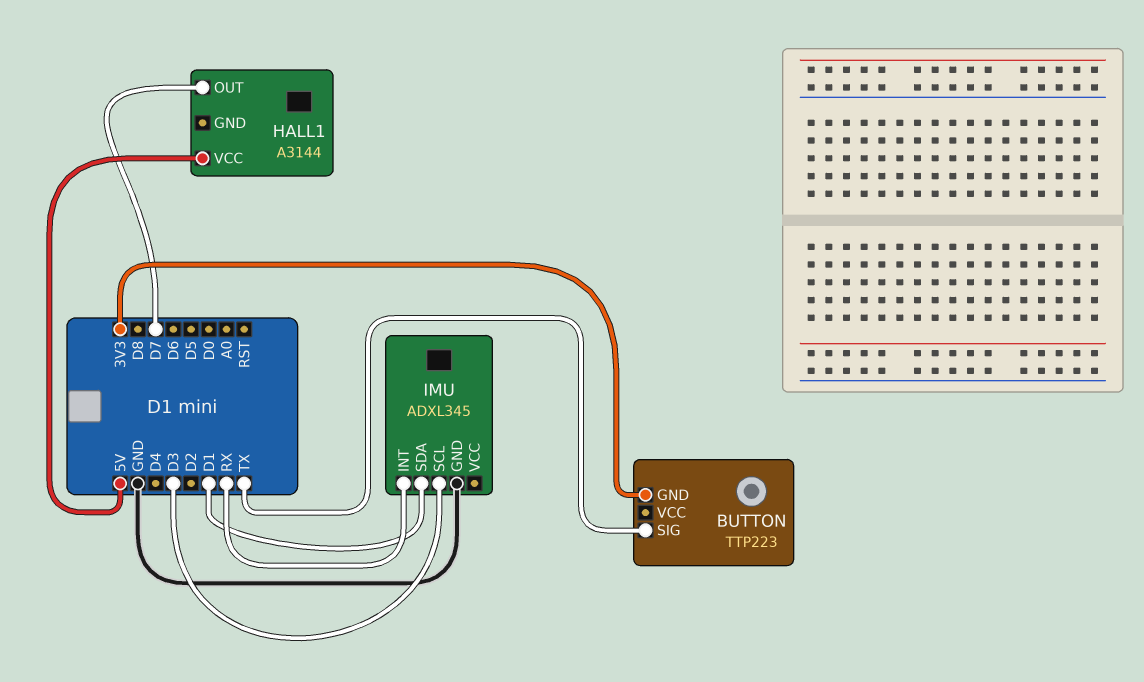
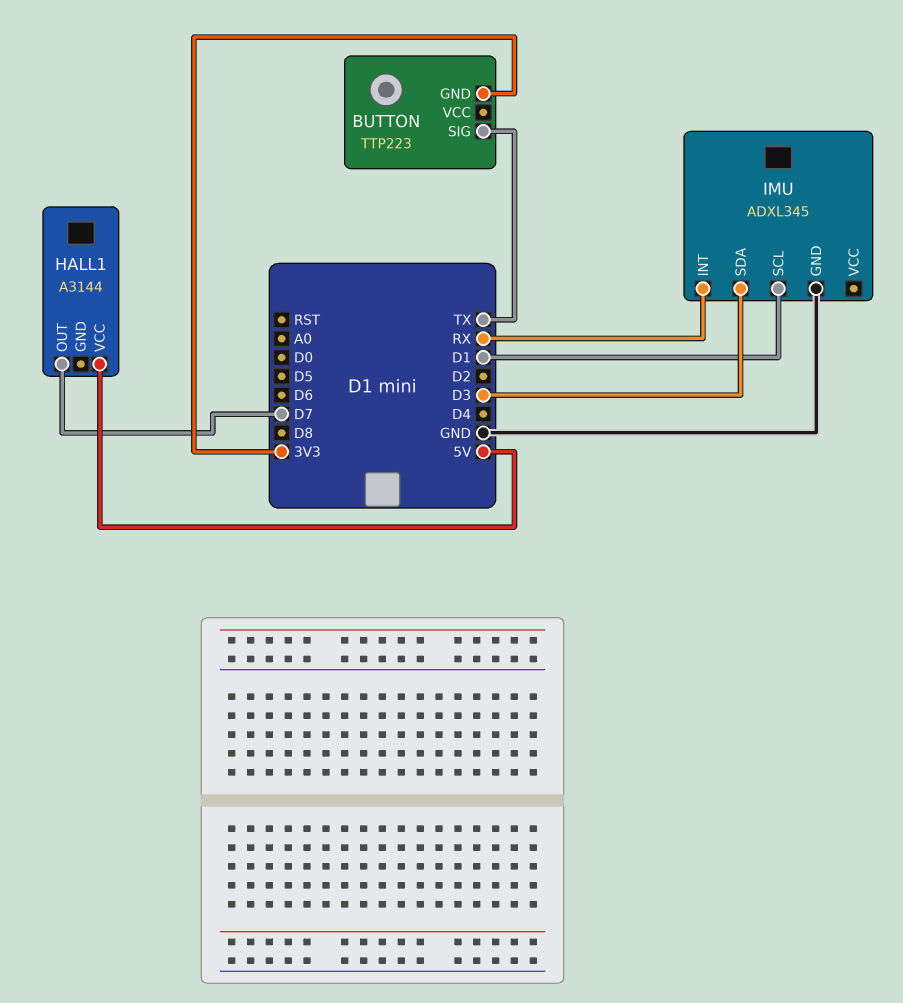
IMU pin SCL: D3 -> D1
IMU pin SDA: D1 -> D3

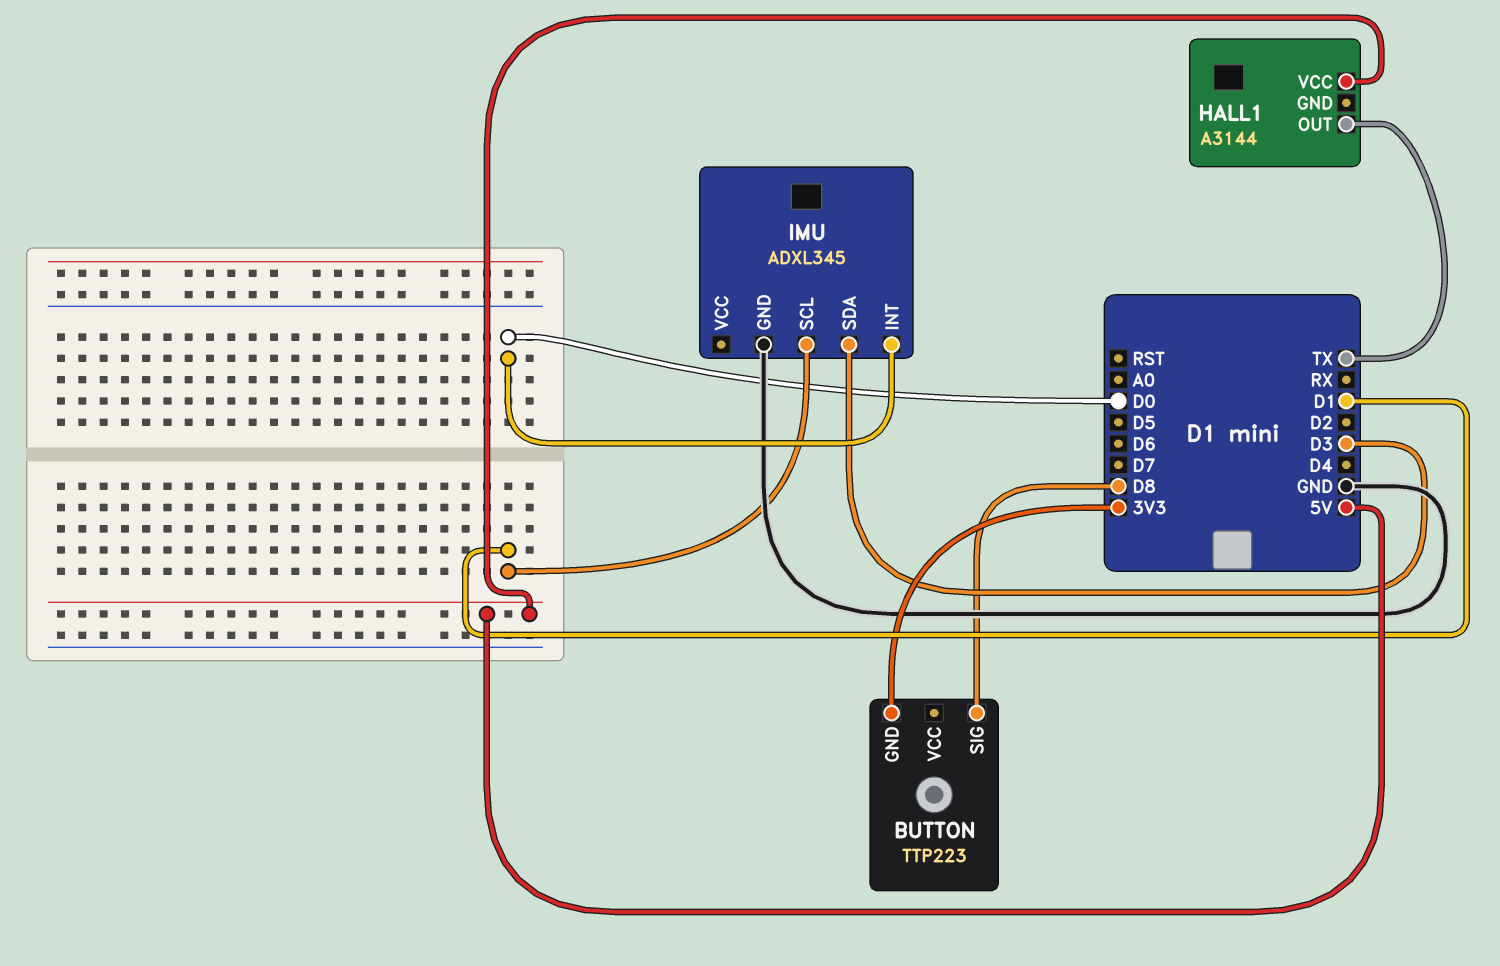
BUTTON pin SIG: TX -> D8
HALL1 pin OUT: D7 -> TX
IMU pin INT: RX -> D0

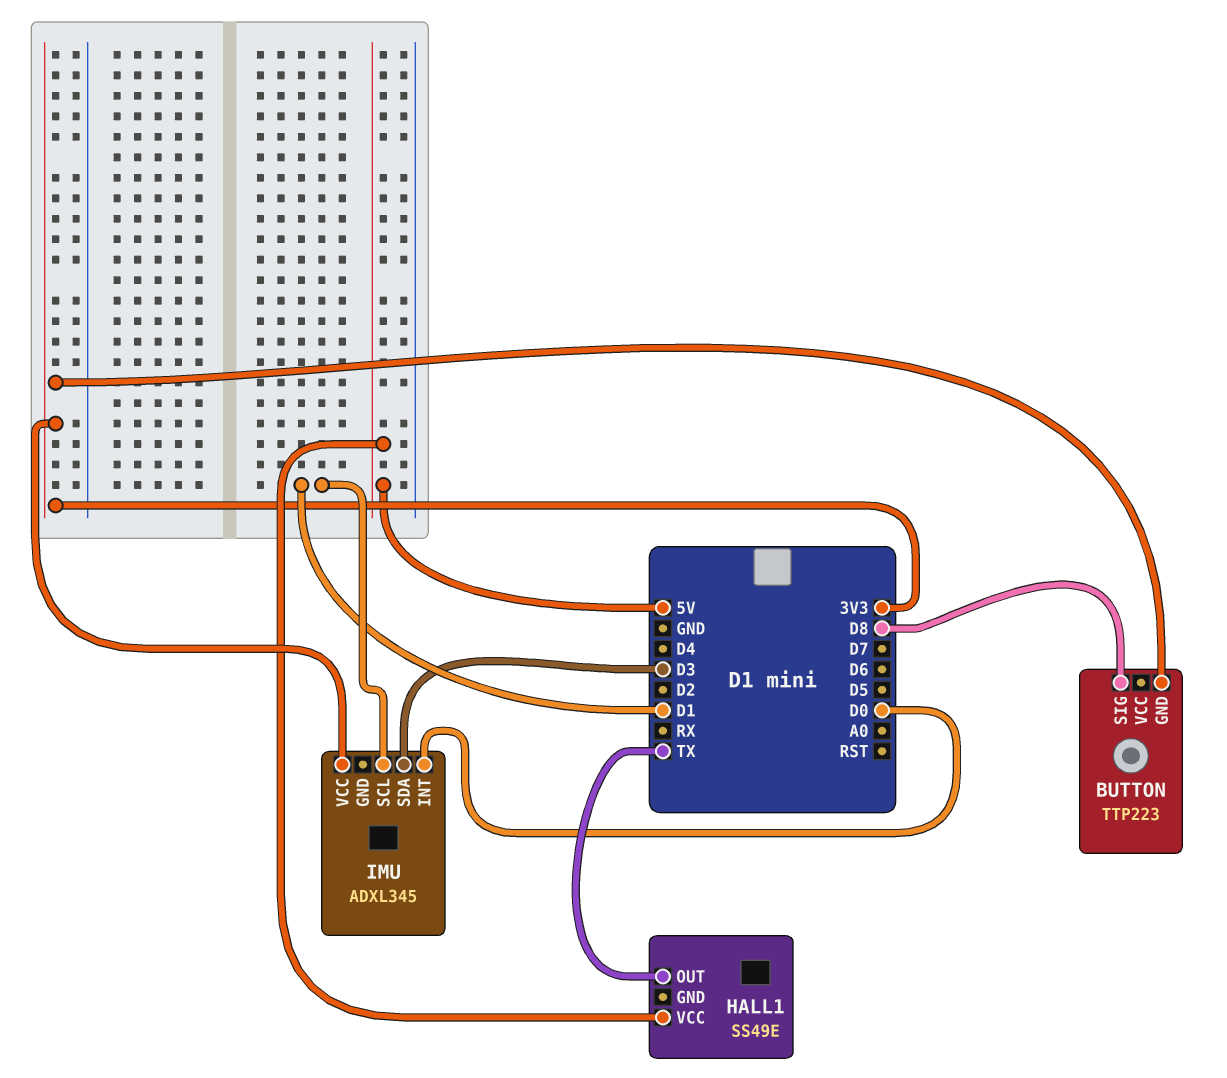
HALL1: A3144 -> SS49E
IMU pin GND: GND -> none
IMU pin VCC: none -> 3V3

